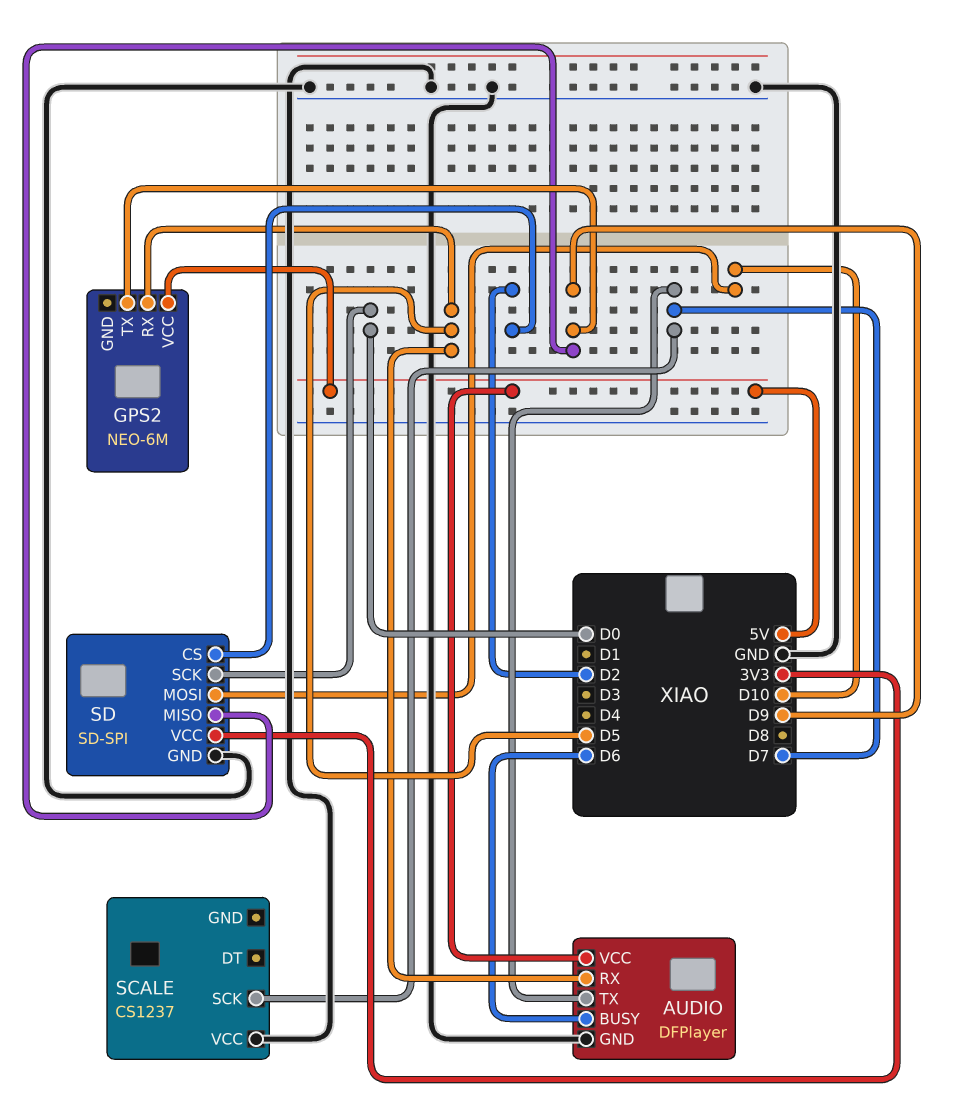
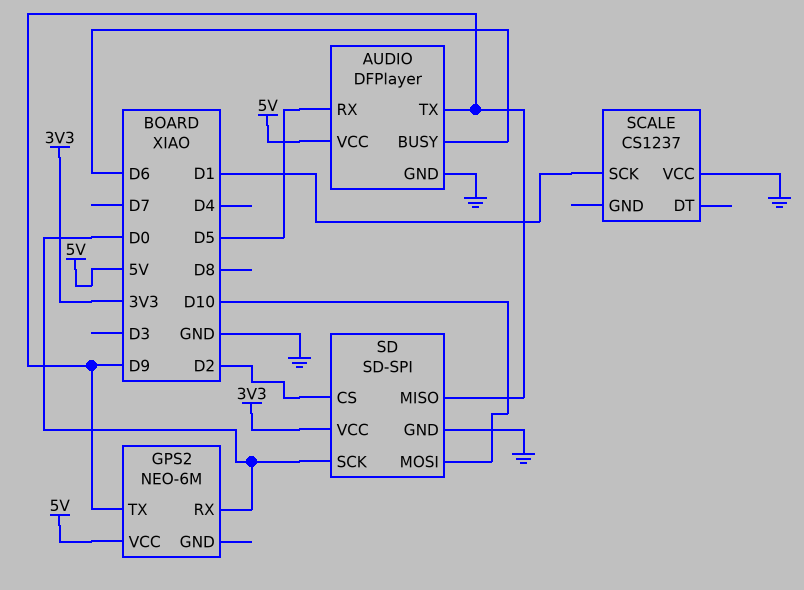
AUDIO pin TX: D7 -> D9
GPS2 pin RX: D5 -> D0
SCALE pin SCK: D7 -> D1

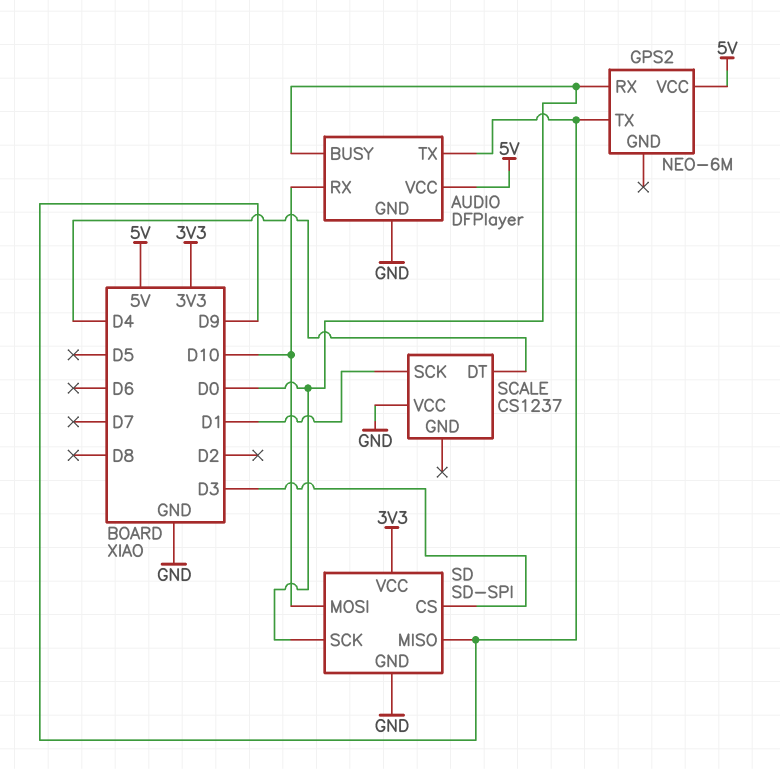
AUDIO pin BUSY: D6 -> D0
AUDIO pin RX: D5 -> D10
SCALE pin DT: none -> D4
SD pin CS: D2 -> D3

